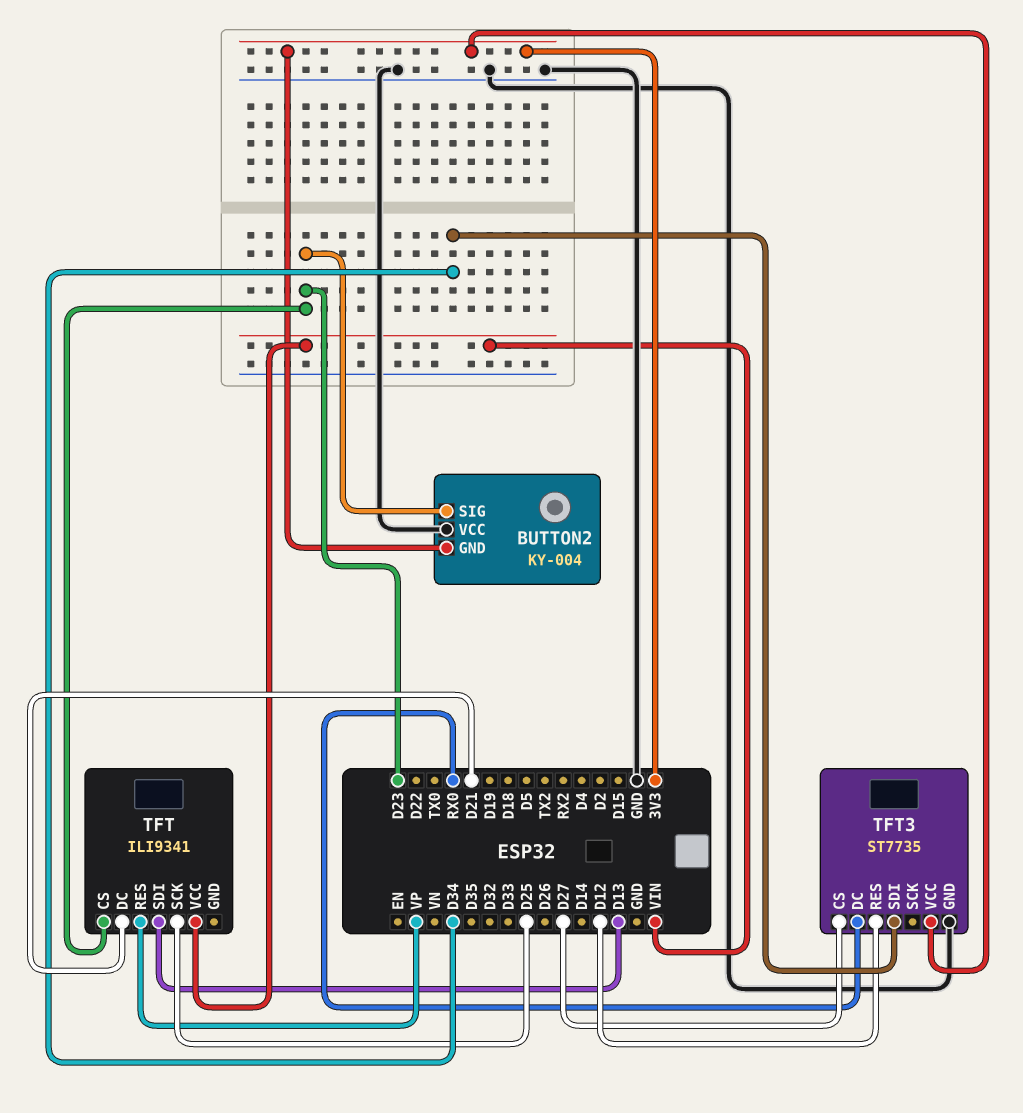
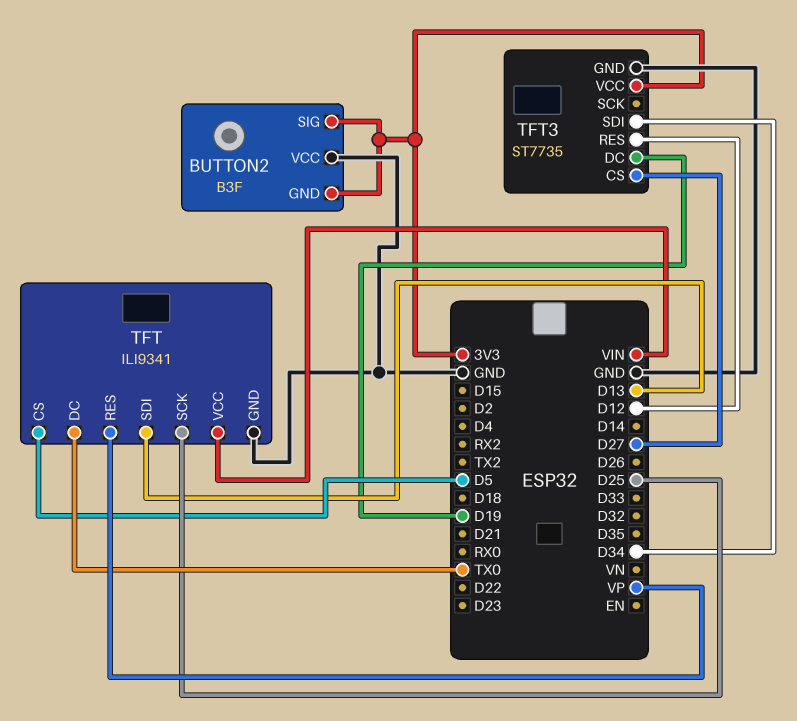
BUTTON2: KY-004 -> B3F
BUTTON2 pin SIG: D23 -> 3V3
TFT pin CS: D23 -> D5
TFT pin DC: D21 -> TX0
TFT pin GND: none -> GND
TFT3 pin DC: RX0 -> D19

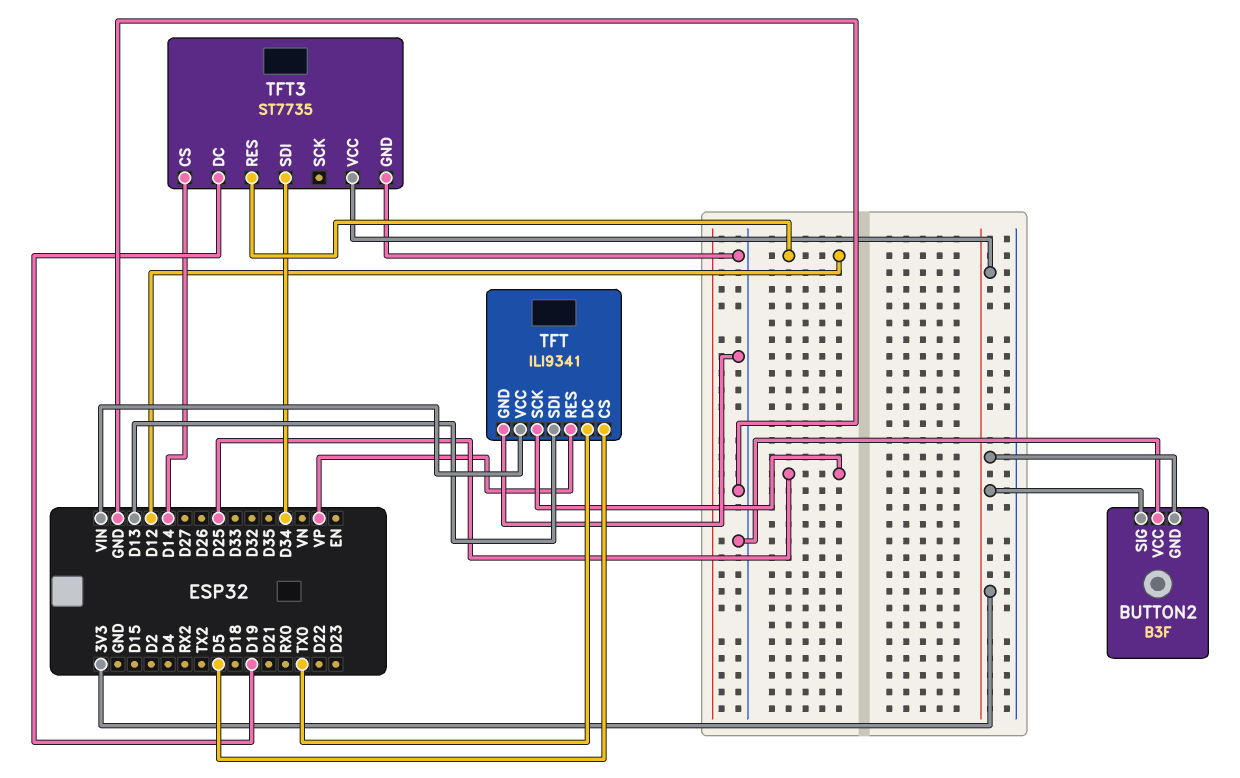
TFT3 pin CS: D27 -> D14

